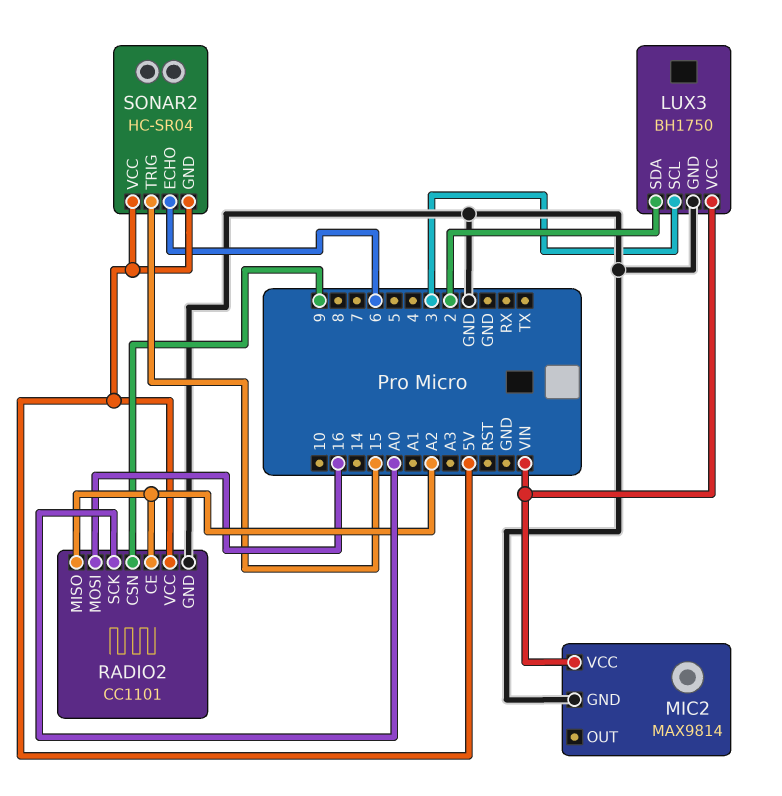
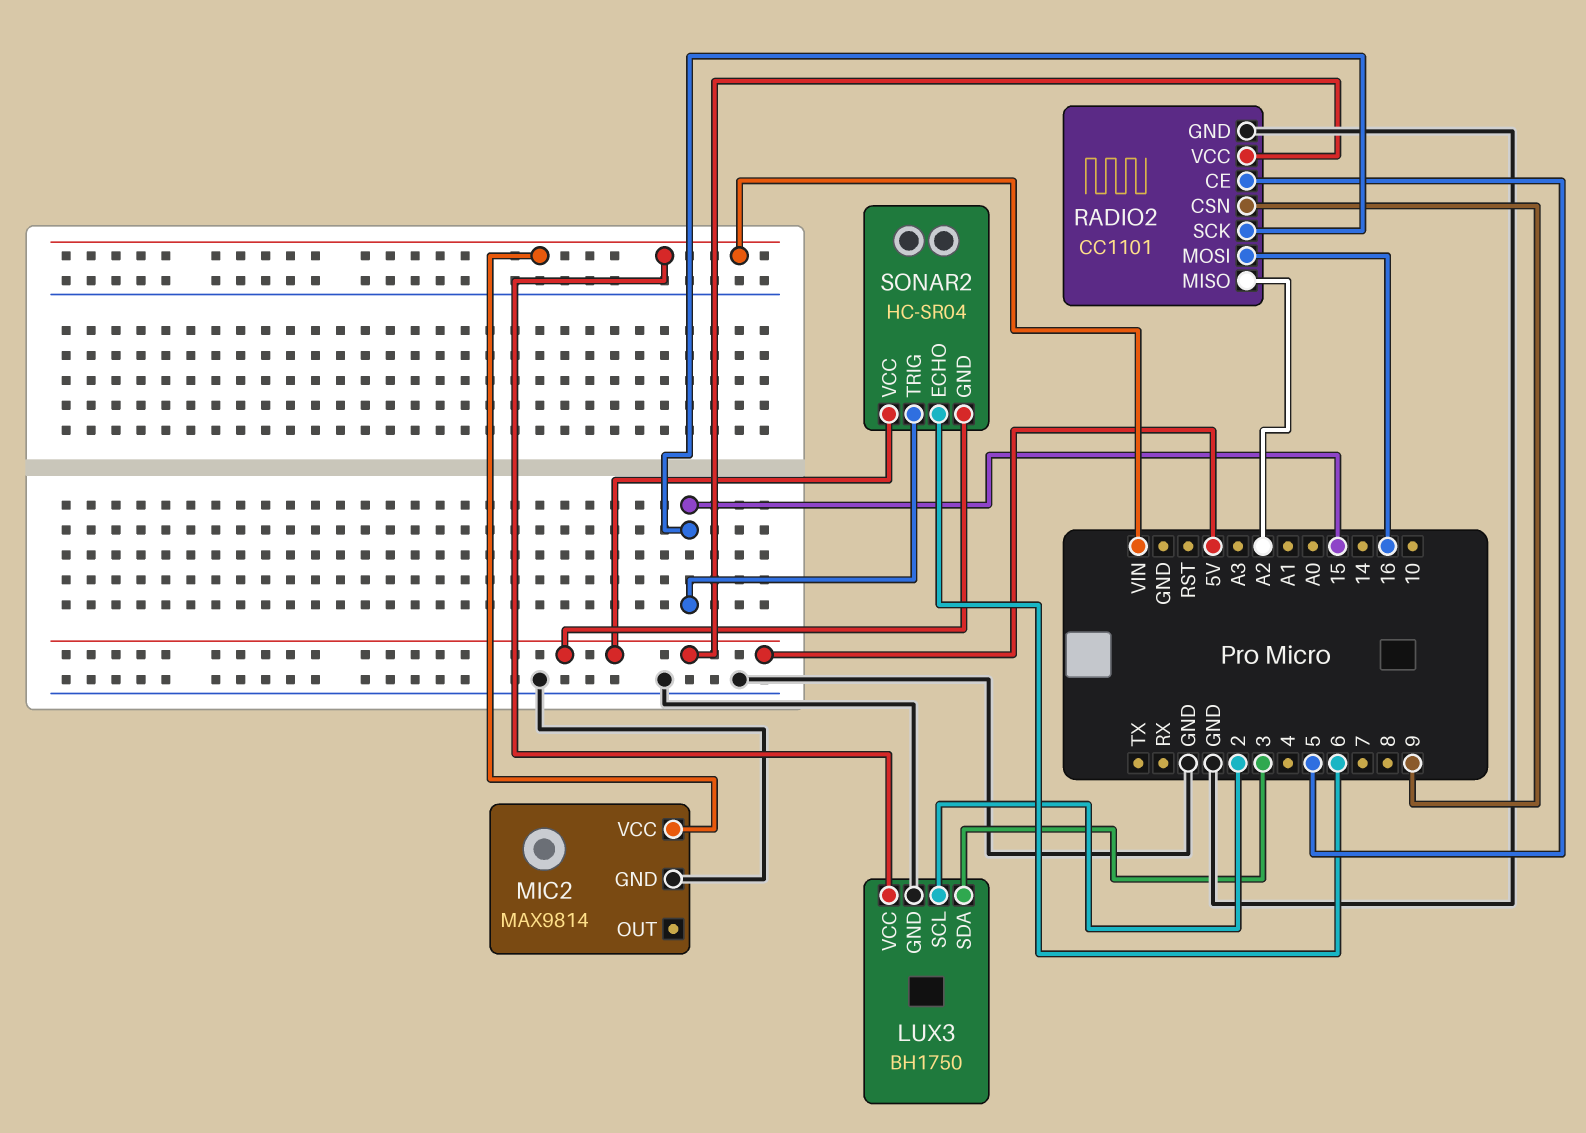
LUX3 pin SCL: 3 -> 2
LUX3 pin SDA: 2 -> 3
RADIO2 pin CE: A2 -> 5
RADIO2 pin SCK: A0 -> 15

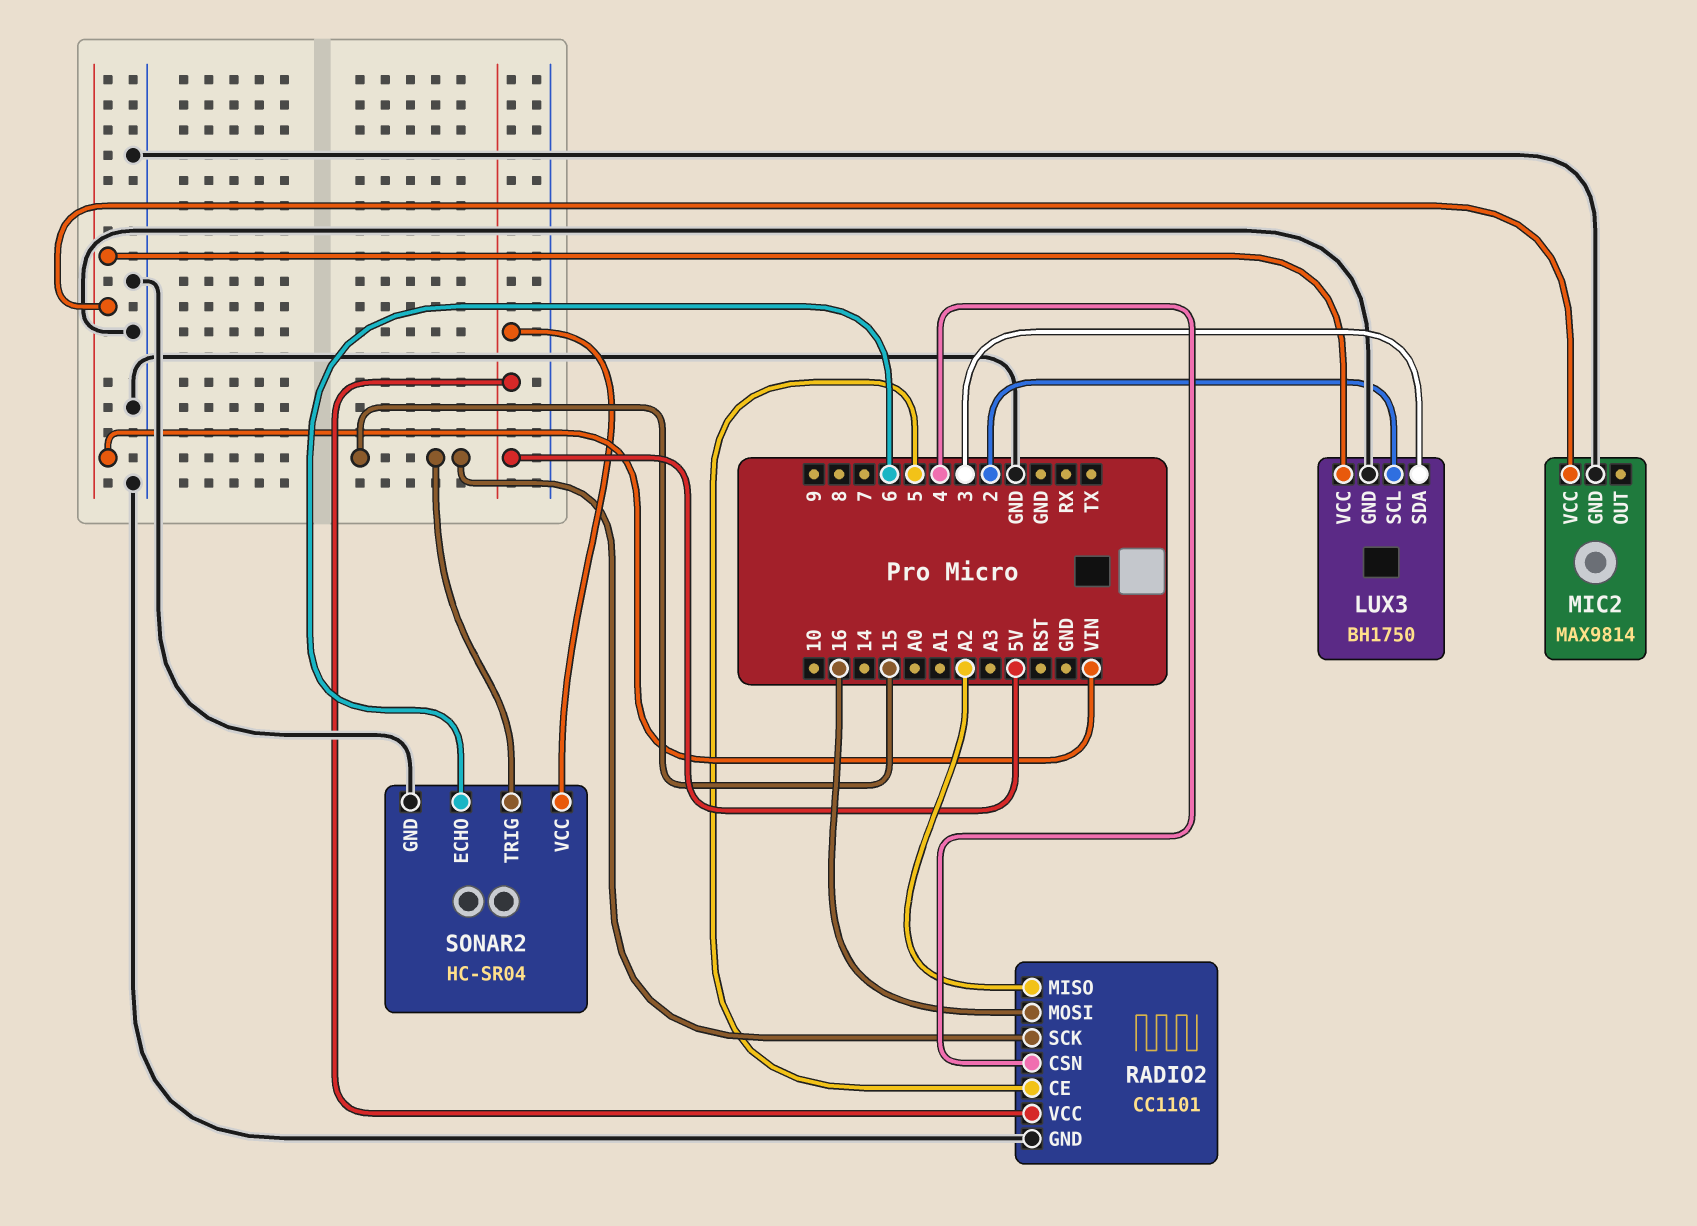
RADIO2 pin CSN: 9 -> 4
SONAR2 pin GND: 5V -> GND

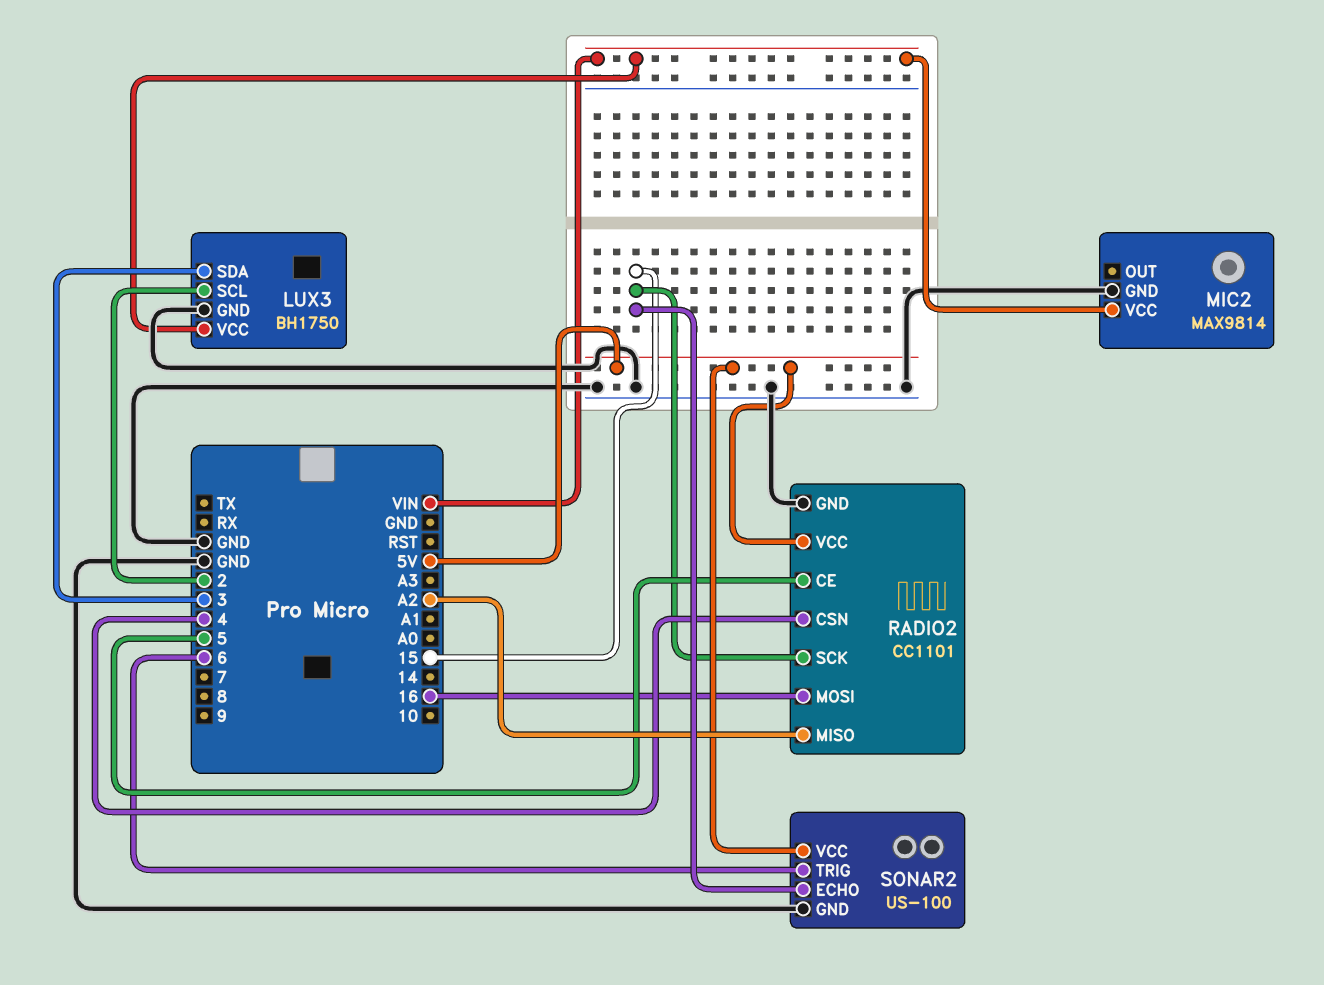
SONAR2: HC-SR04 -> US-100
SONAR2 pin ECHO: 6 -> 15
SONAR2 pin TRIG: 15 -> 6

